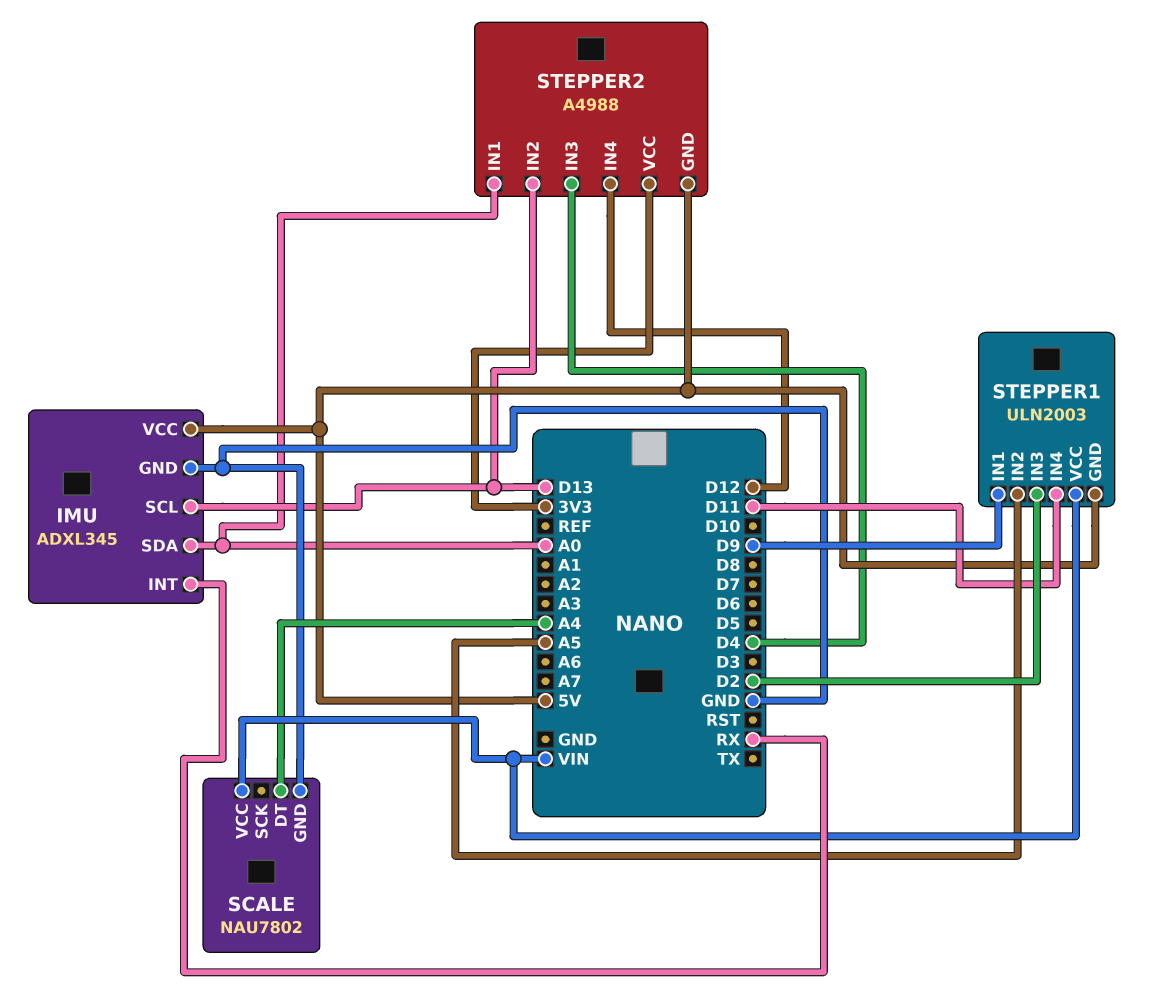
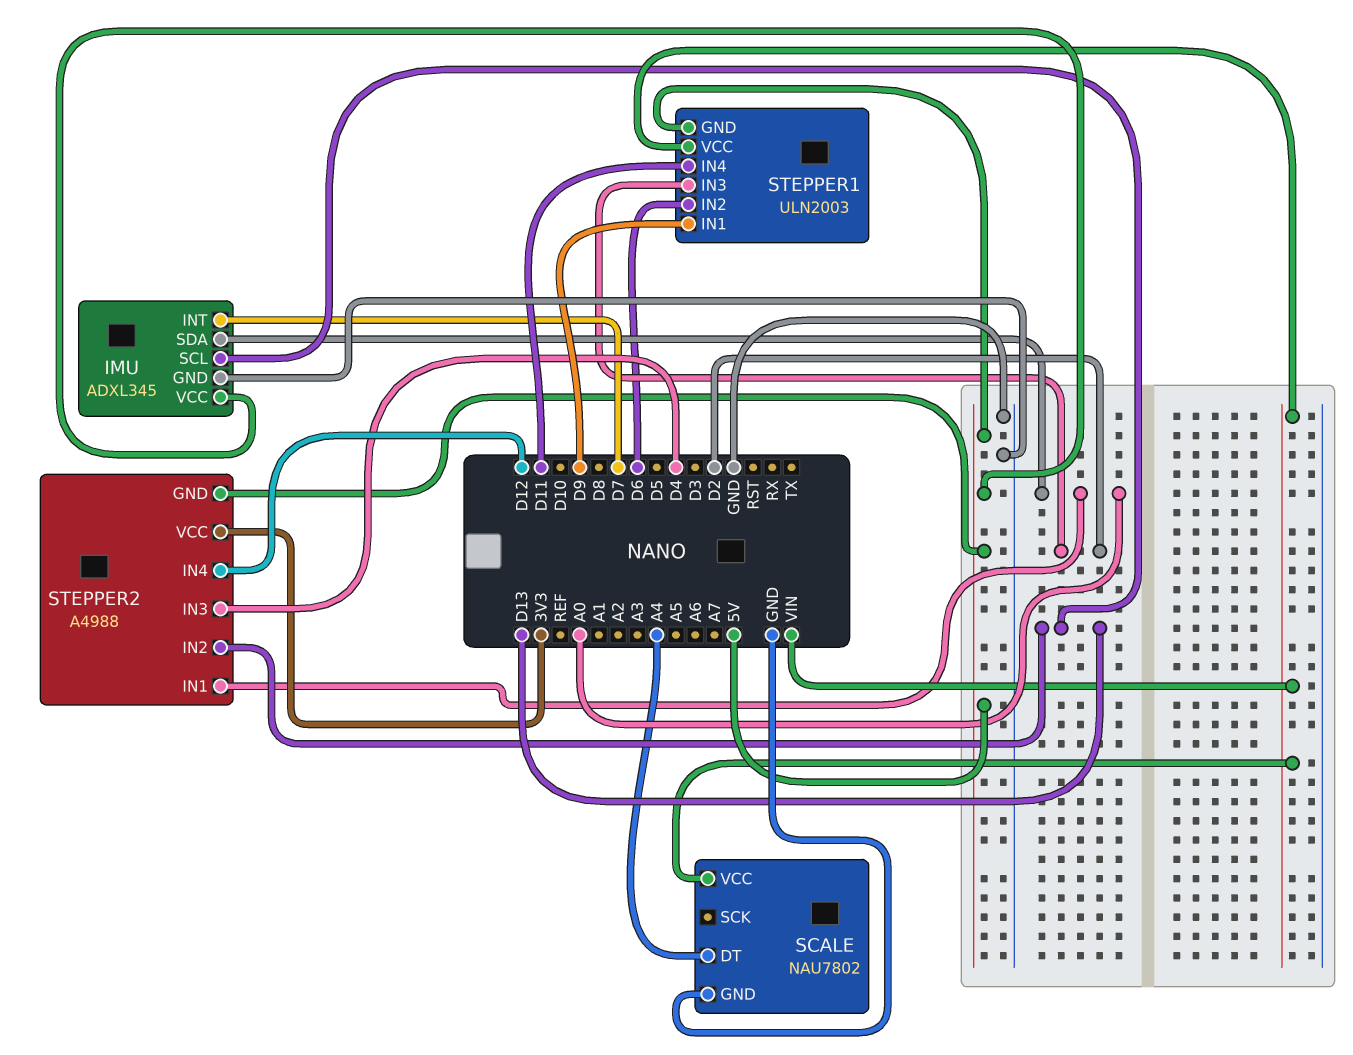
IMU pin INT: RX -> D7
STEPPER1 pin IN2: A5 -> D6

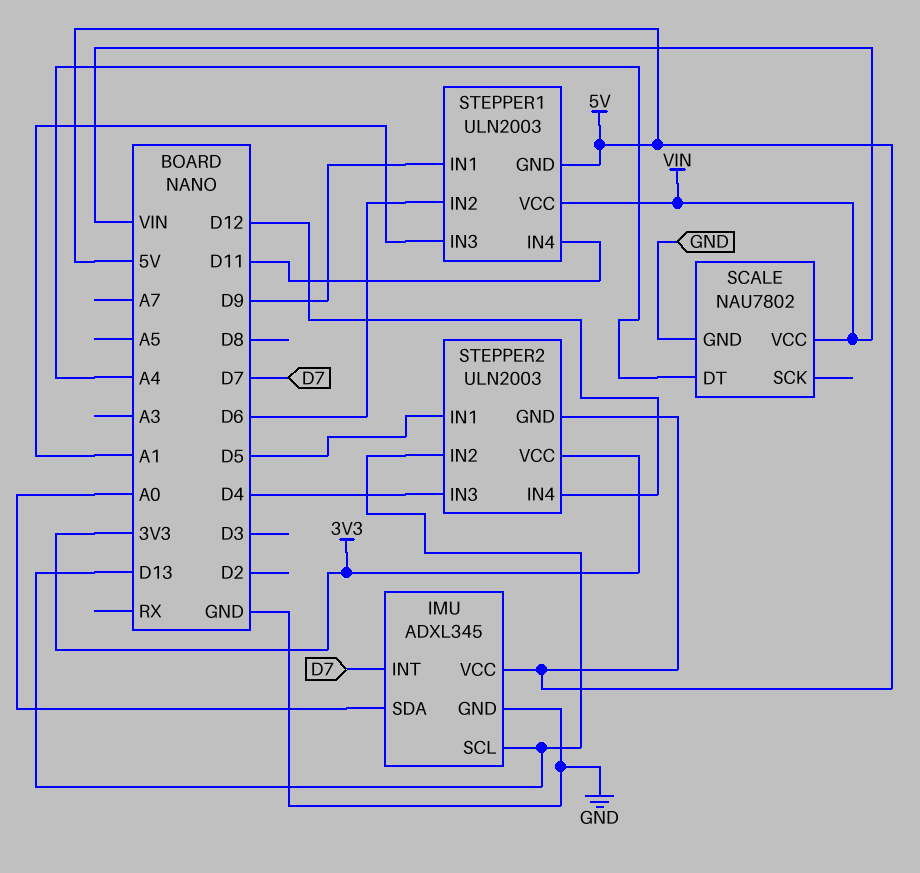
STEPPER1 pin IN3: D2 -> A1
STEPPER2: A4988 -> ULN2003
STEPPER2 pin IN1: A0 -> D5

